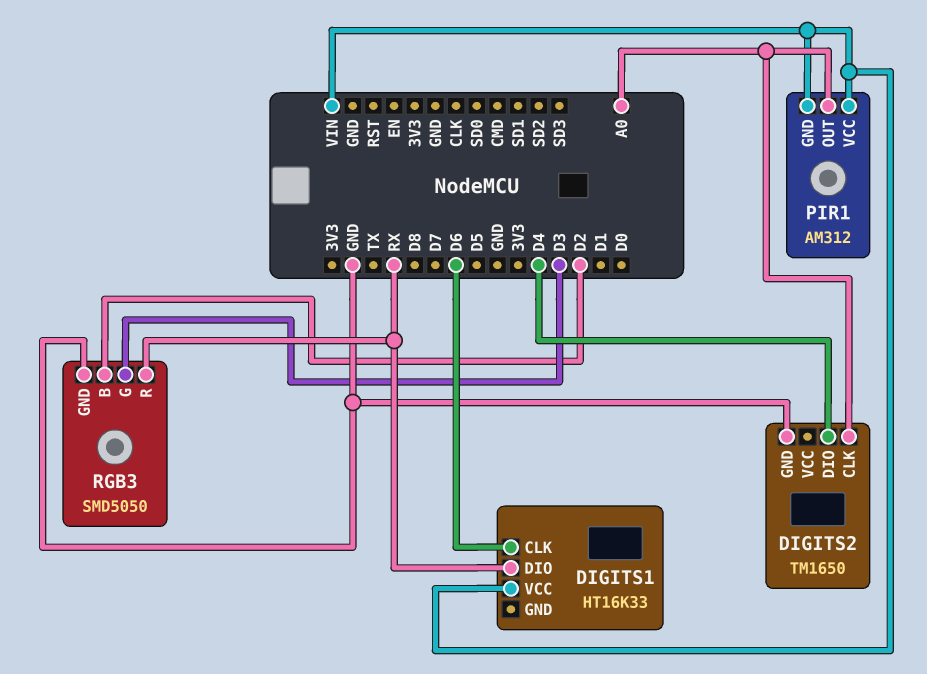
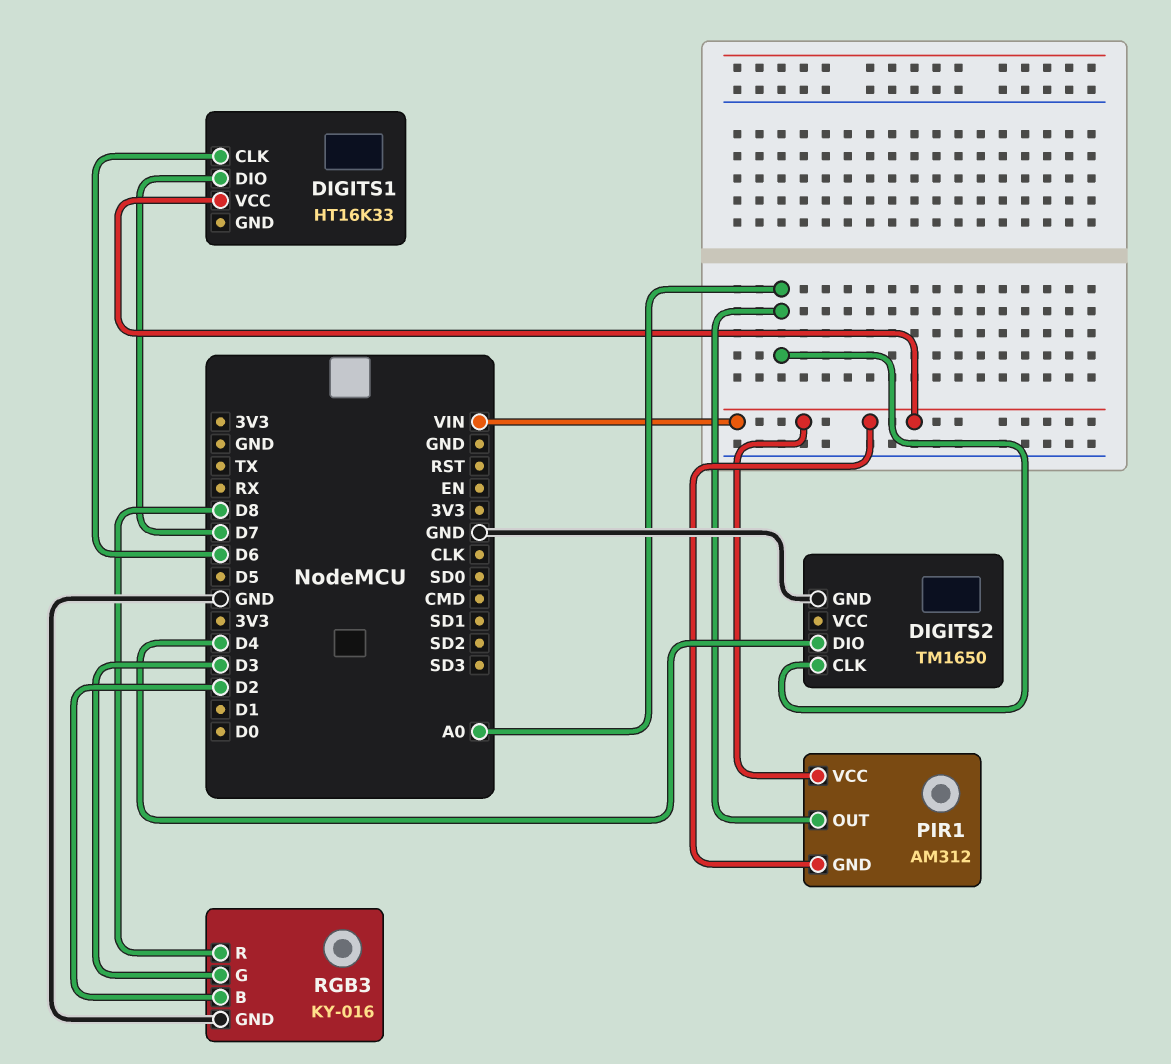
DIGITS1 pin DIO: RX -> D7
RGB3: SMD5050 -> KY-016
RGB3 pin R: RX -> D8

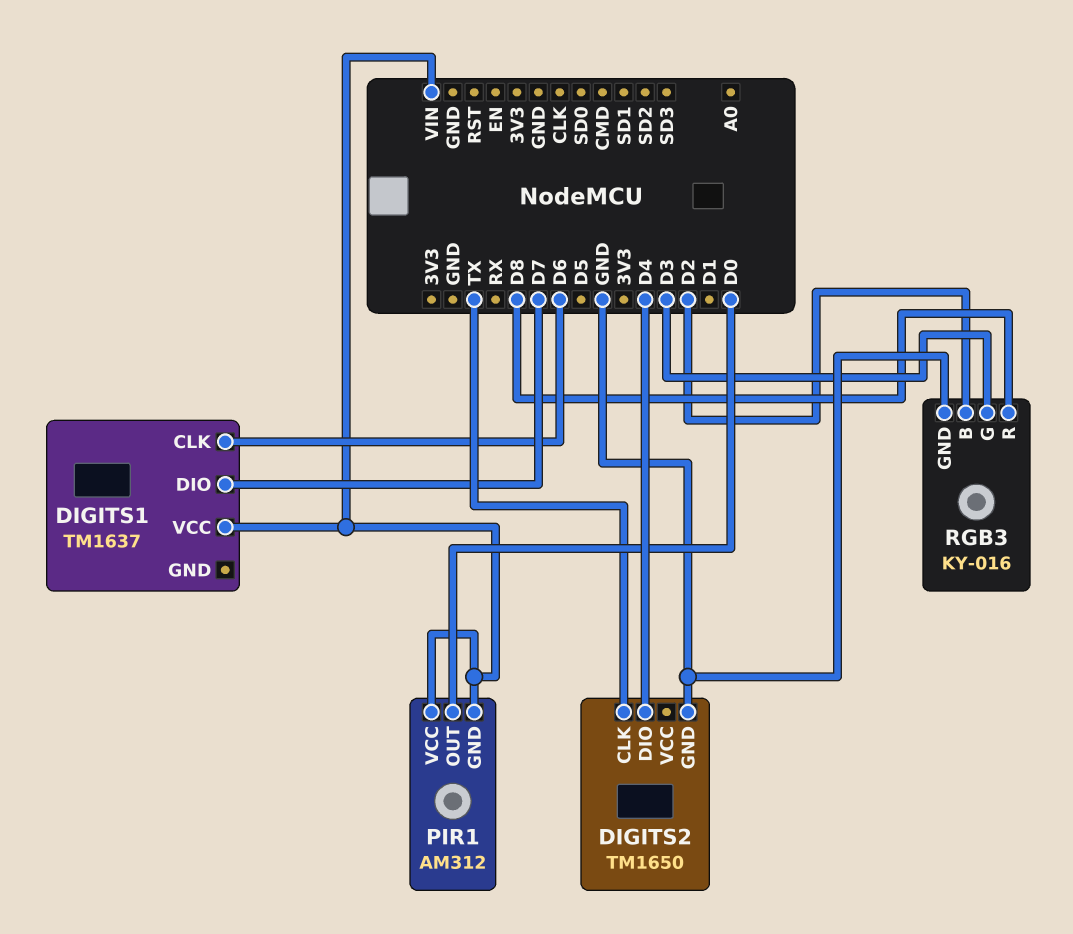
DIGITS1: HT16K33 -> TM1637
DIGITS2 pin CLK: A0 -> TX
PIR1 pin OUT: A0 -> D0

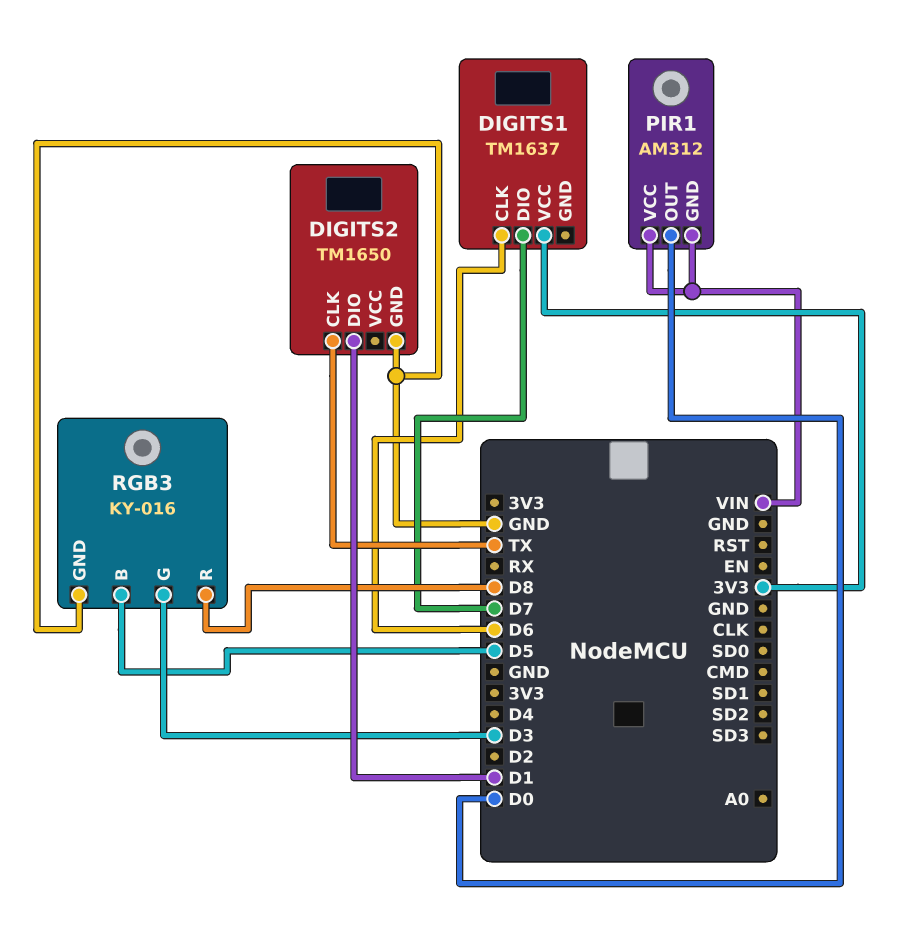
DIGITS1 pin VCC: VIN -> 3V3
DIGITS2 pin DIO: D4 -> D1
RGB3 pin B: D2 -> D5

